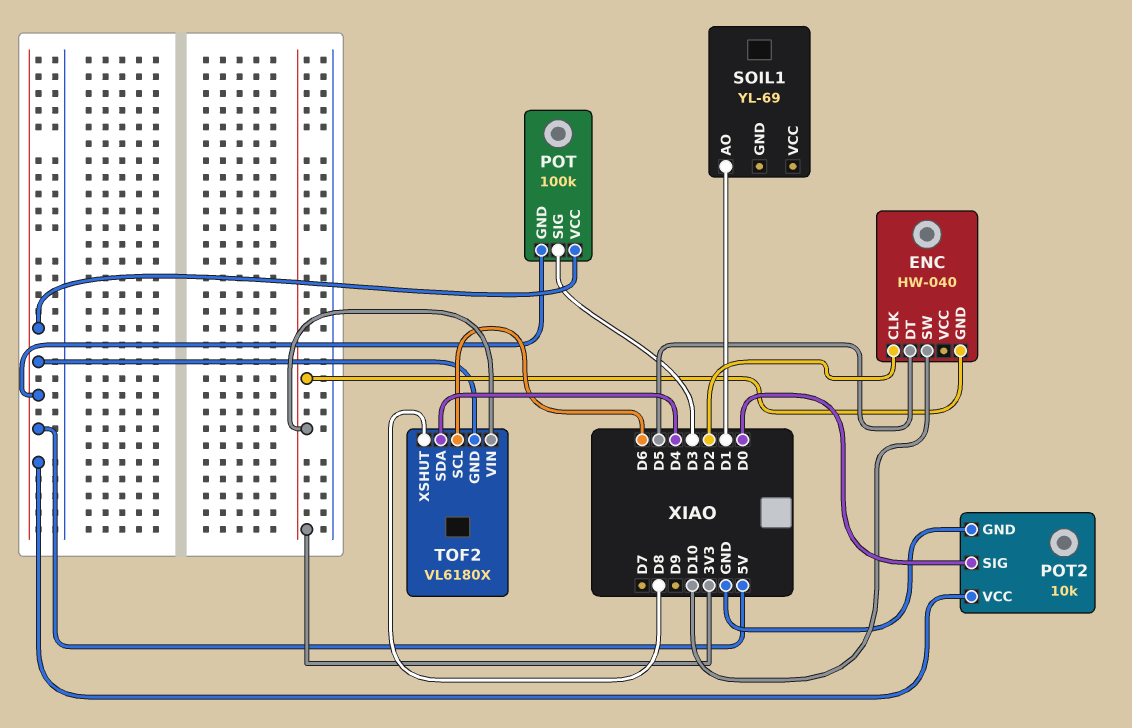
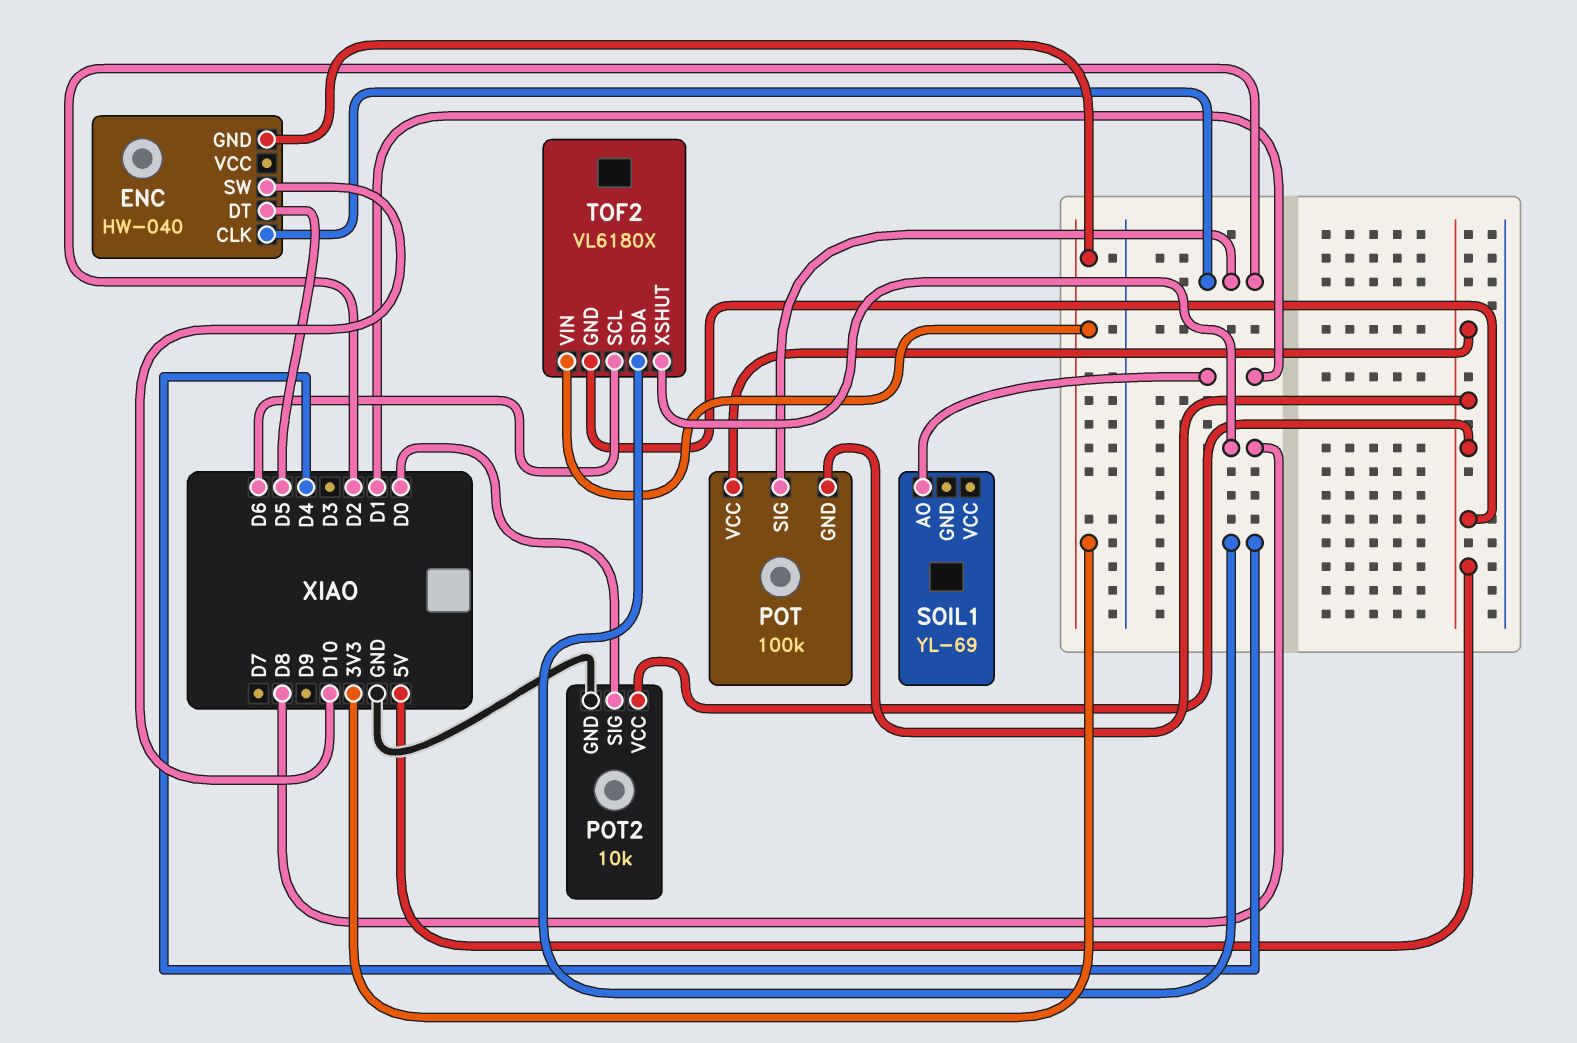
POT pin SIG: D3 -> D2

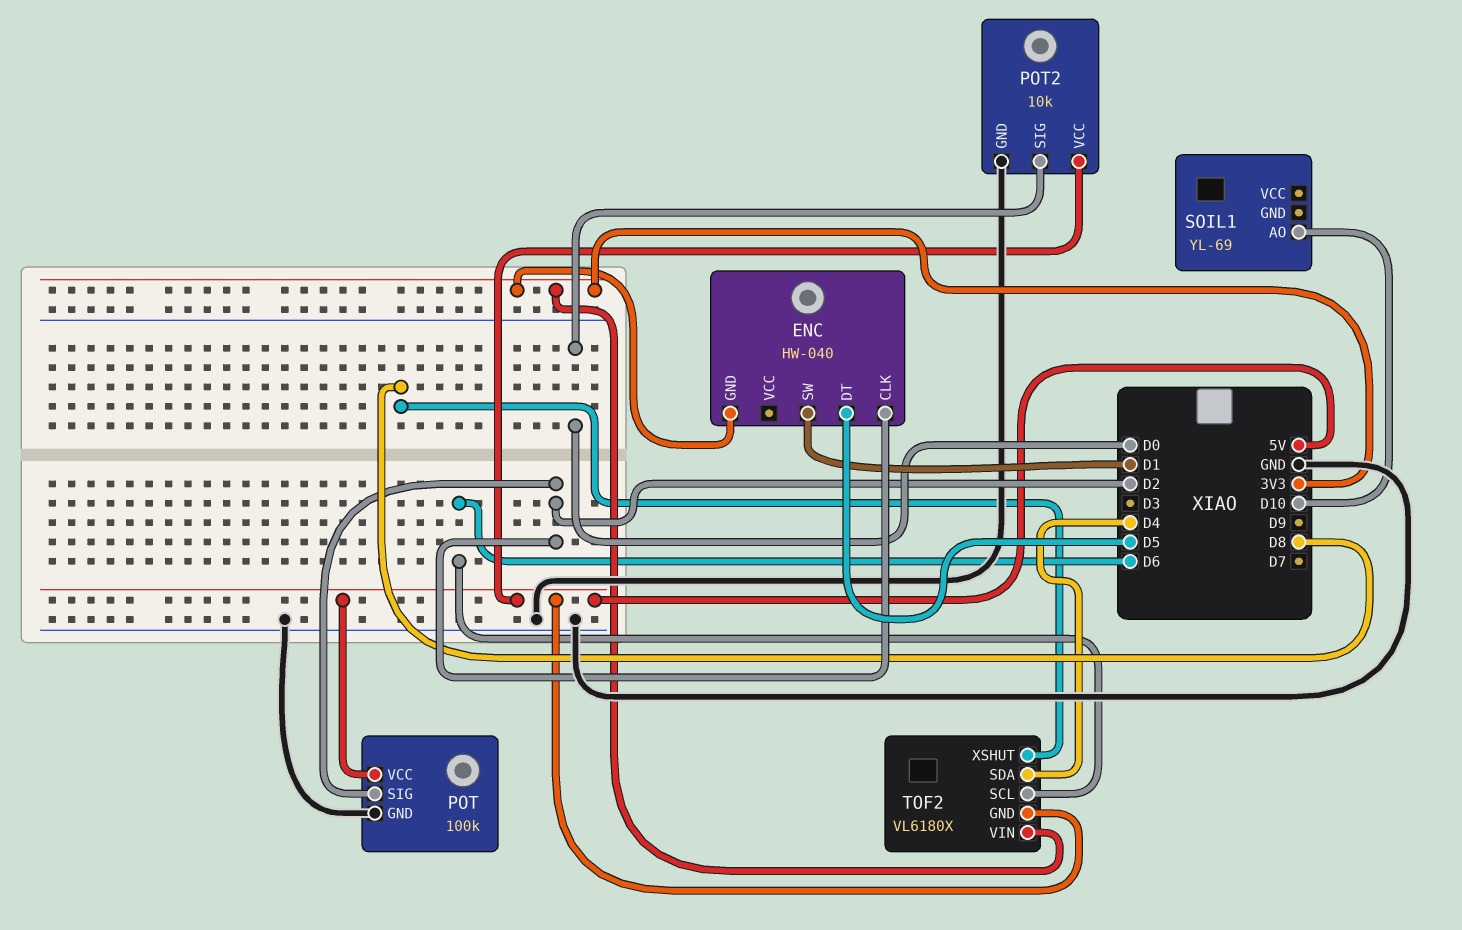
ENC pin SW: D10 -> D1
POT pin GND: 5V -> GND
SOIL1 pin AO: D1 -> D10

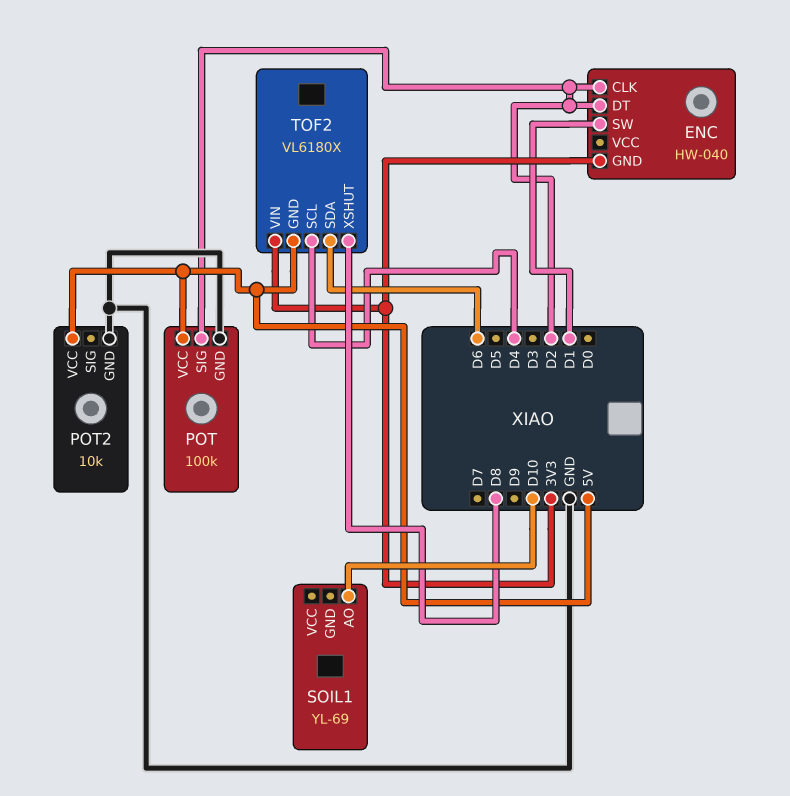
ENC pin DT: D5 -> D2
POT2 pin SIG: D0 -> none
TOF2 pin SCL: D6 -> D4
TOF2 pin SDA: D4 -> D6

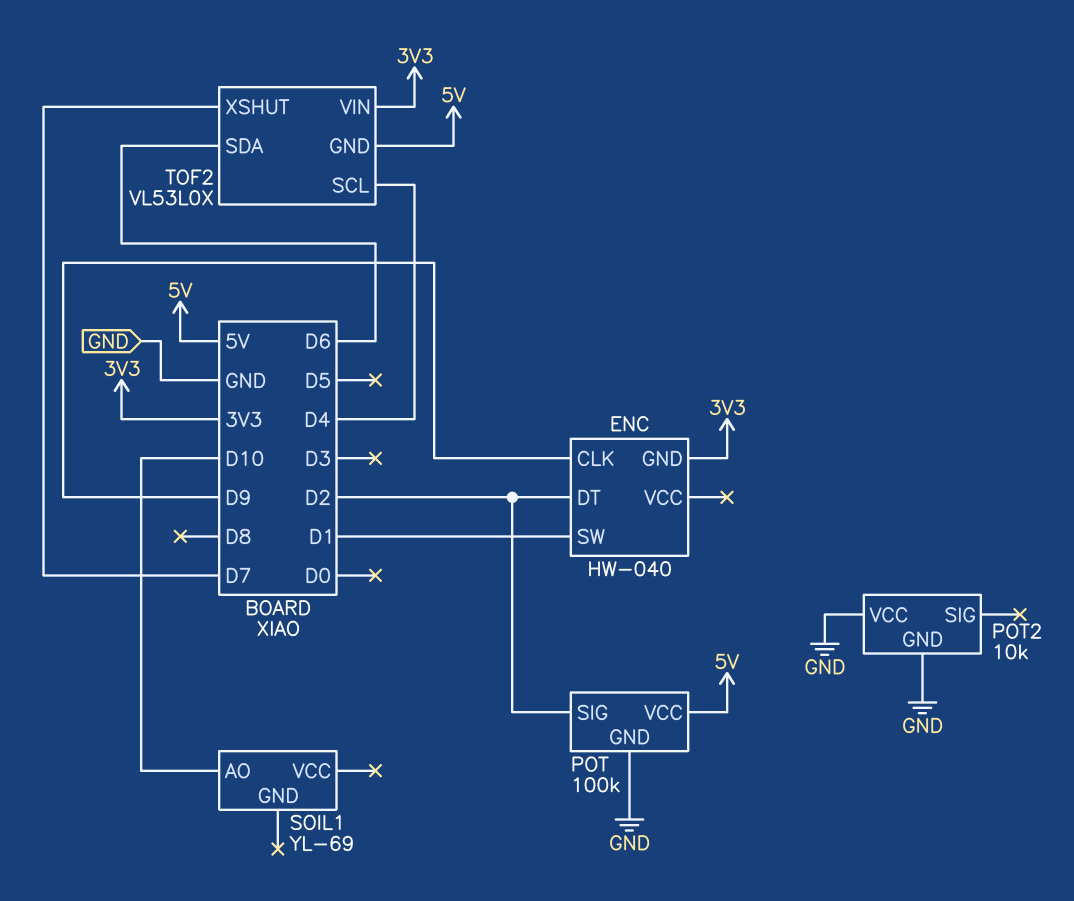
ENC pin CLK: D2 -> D9
POT2 pin VCC: 5V -> GND
TOF2: VL6180X -> VL53L0X
TOF2 pin XSHUT: D8 -> D7

